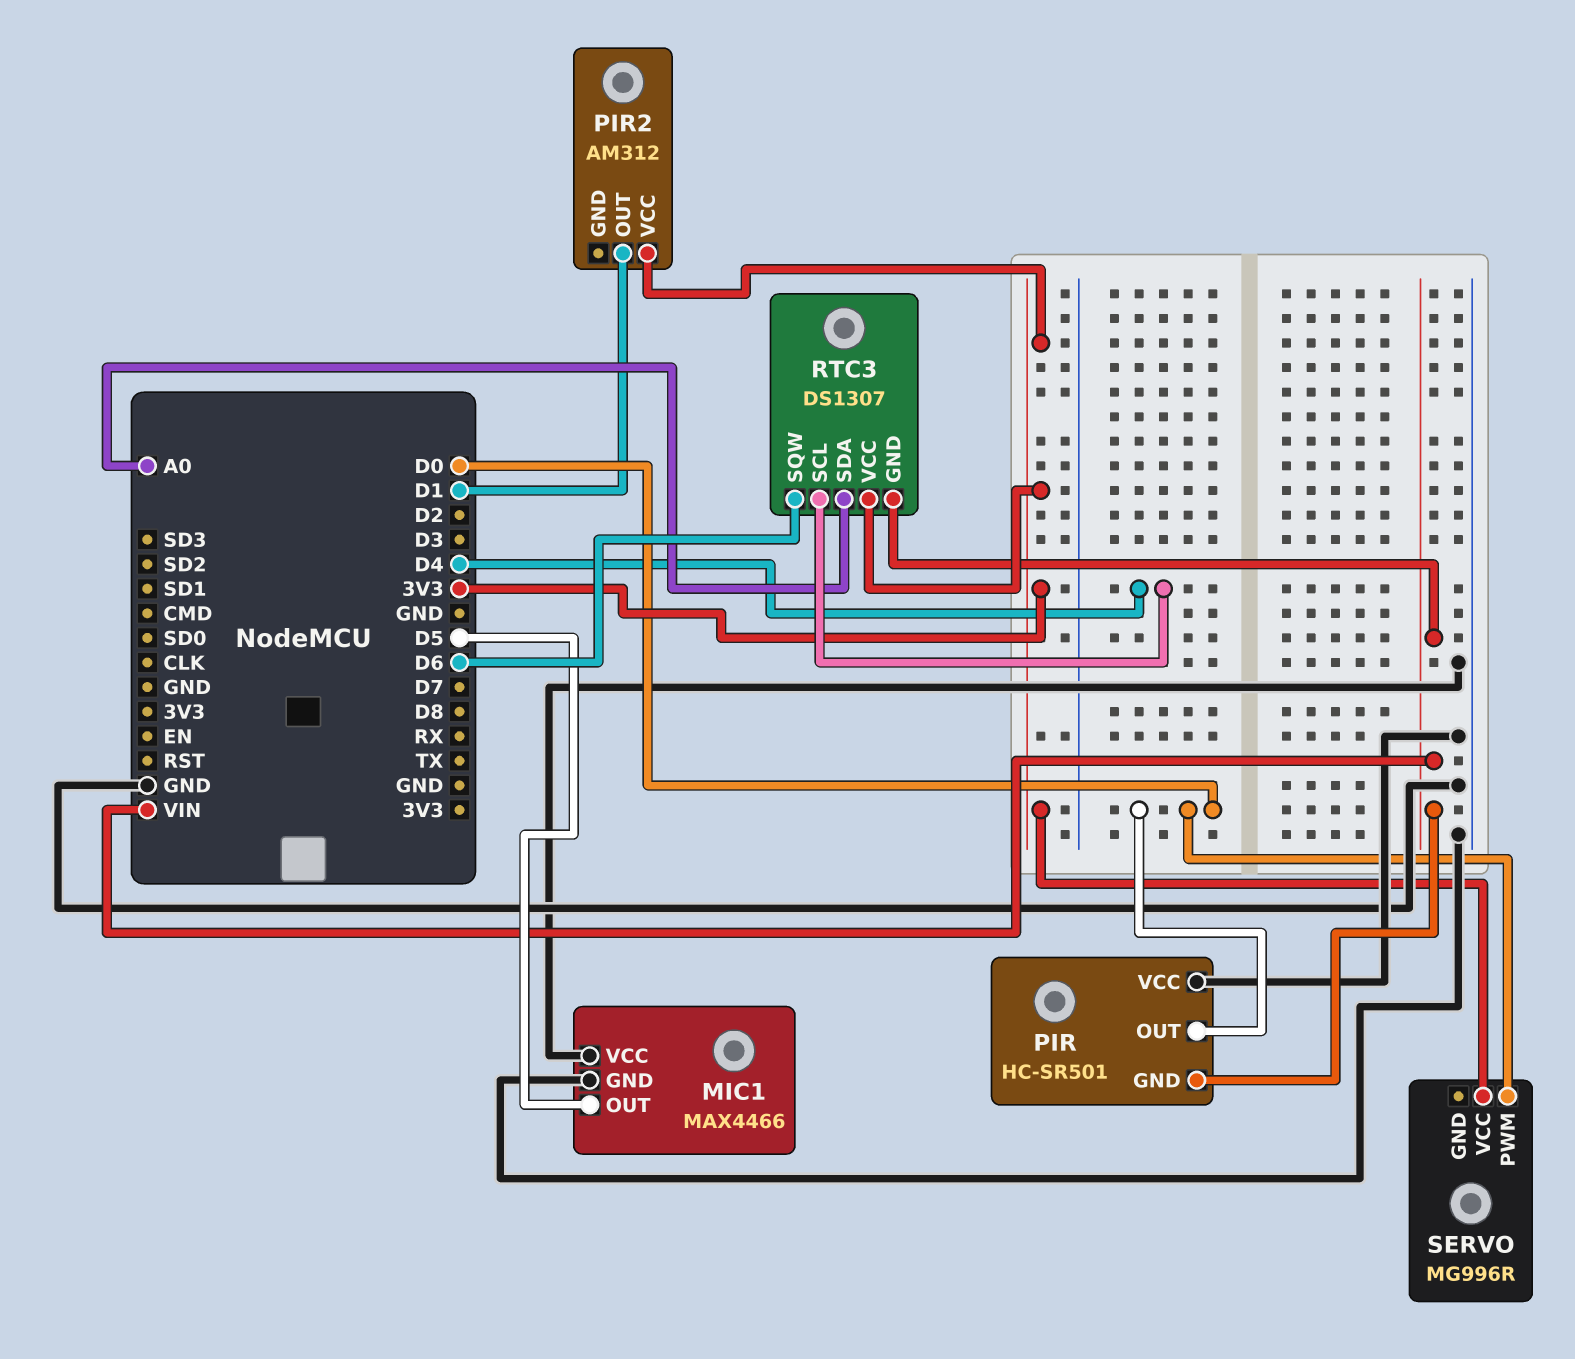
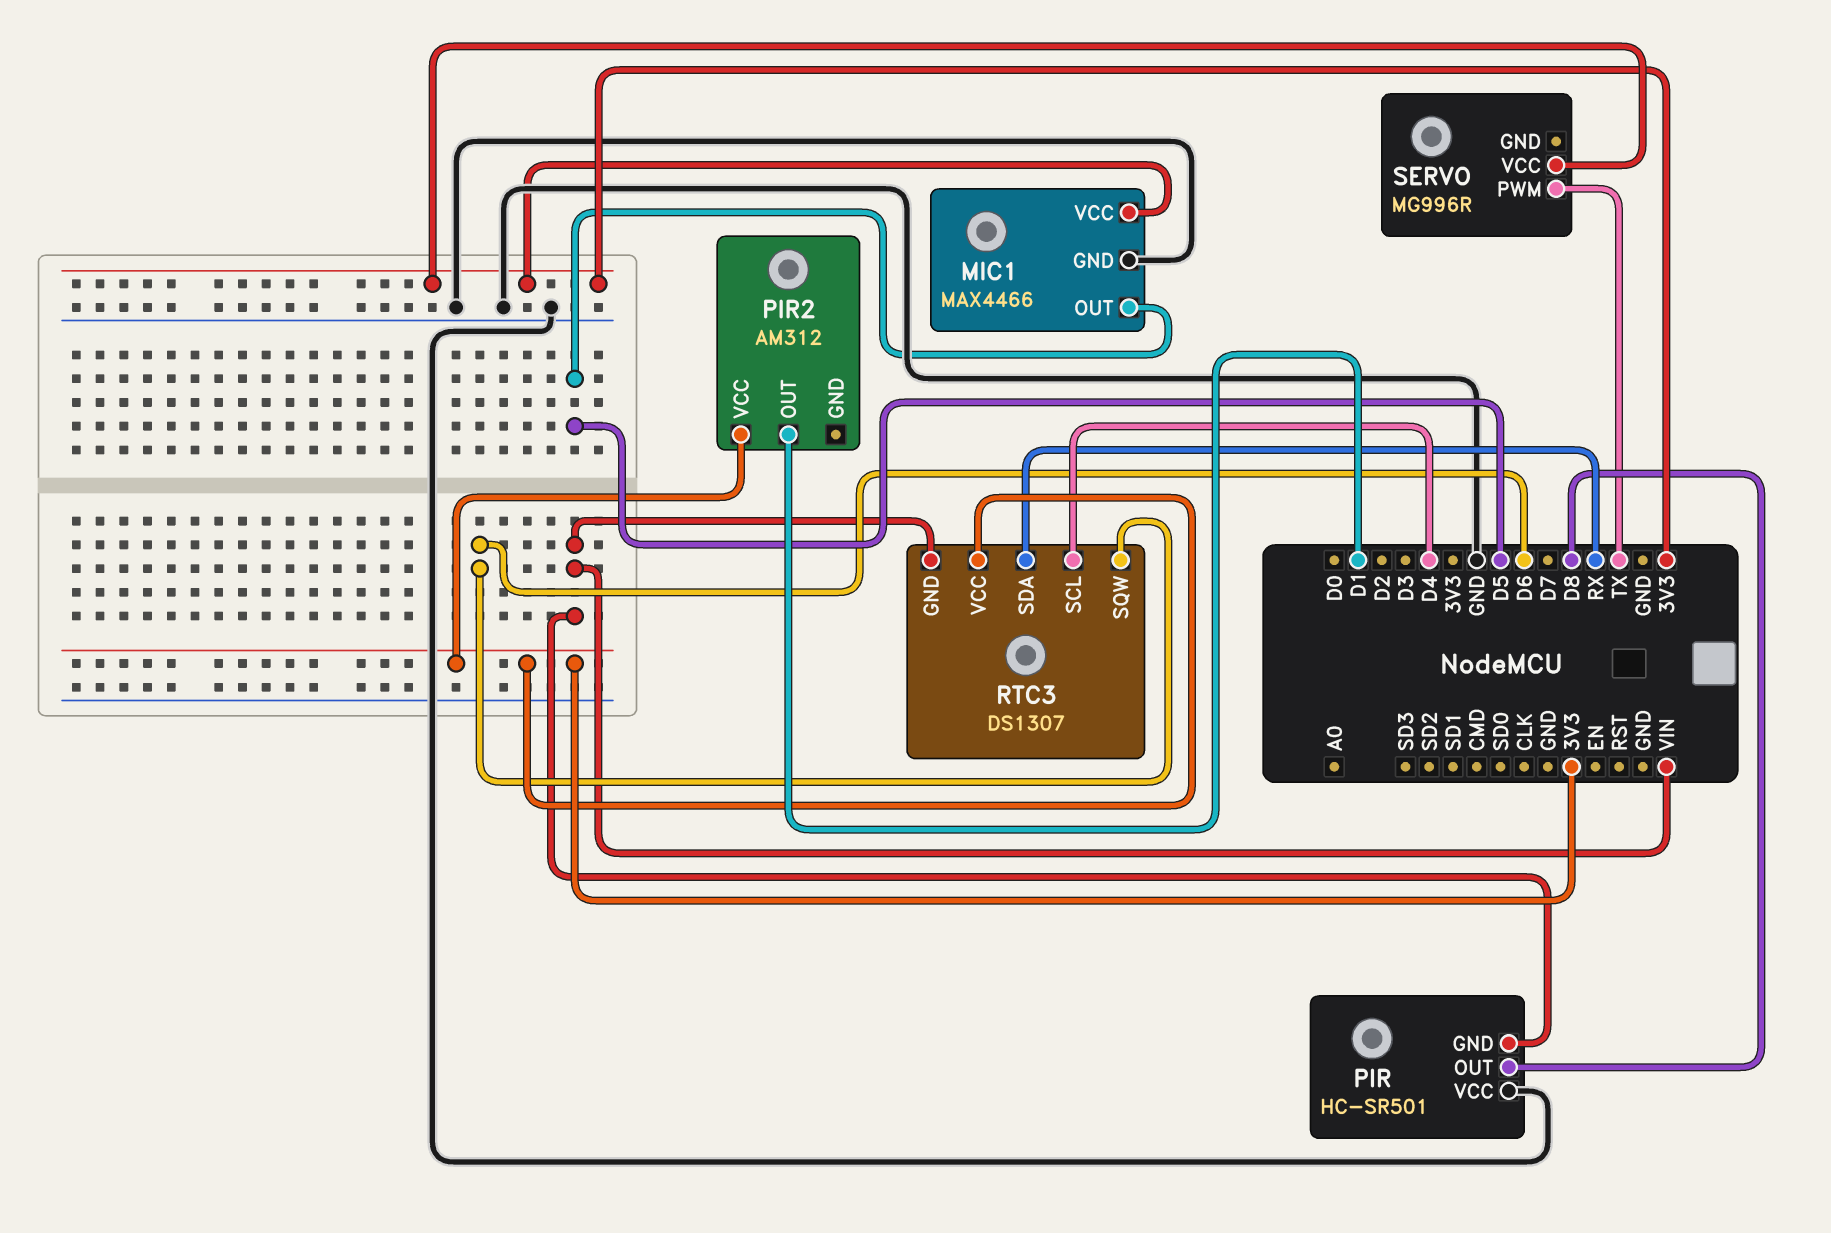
MIC1 pin VCC: GND -> 3V3
PIR pin OUT: D0 -> D8
RTC3 pin SDA: A0 -> RX
SERVO pin PWM: D0 -> TX

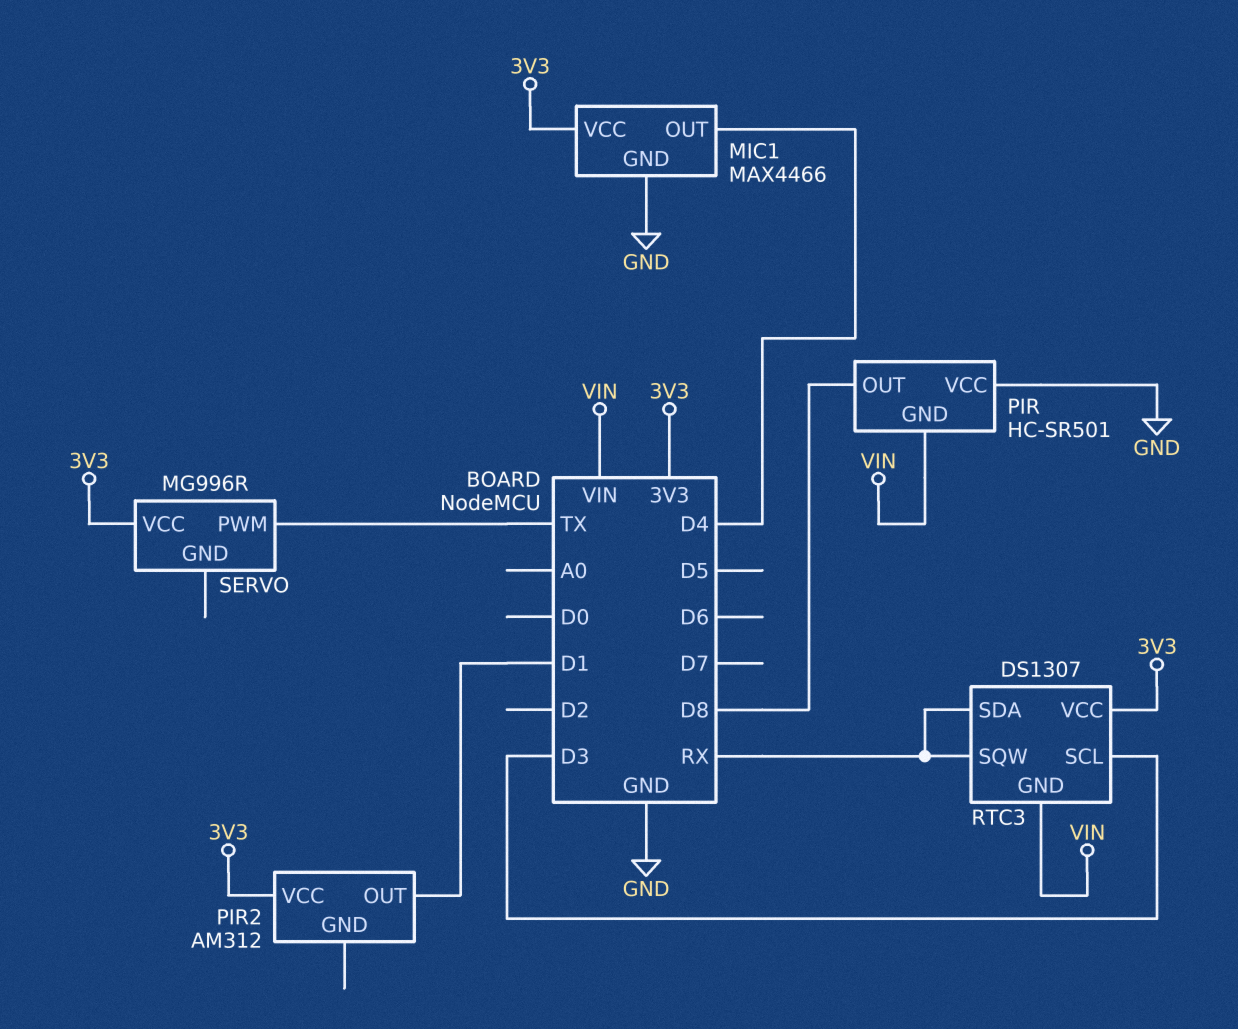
MIC1 pin OUT: D5 -> D4
RTC3 pin SCL: D4 -> D3
RTC3 pin SQW: D6 -> RX

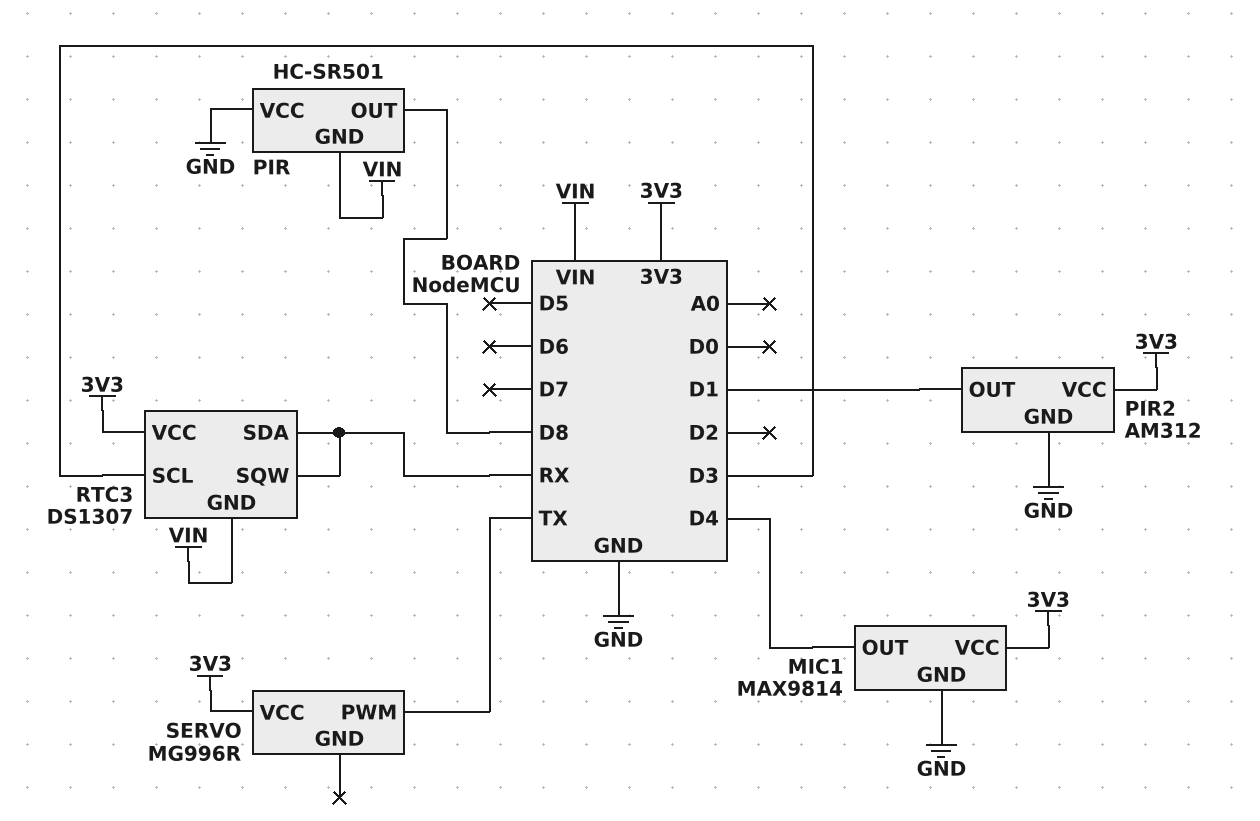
MIC1: MAX4466 -> MAX9814
PIR2 pin GND: none -> GND

